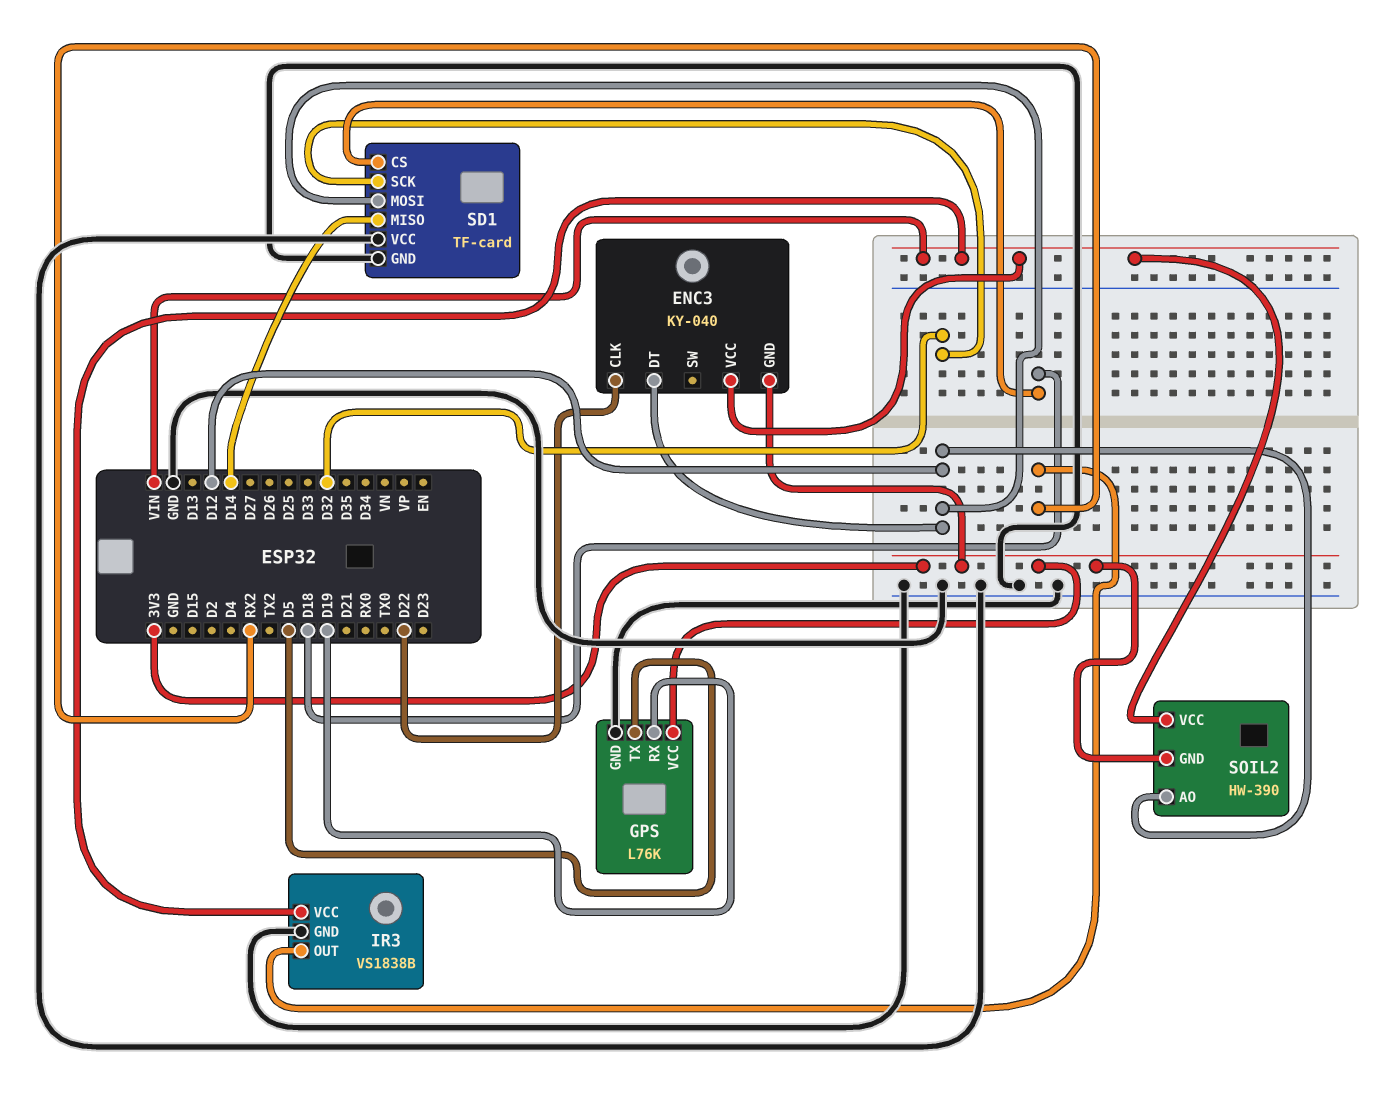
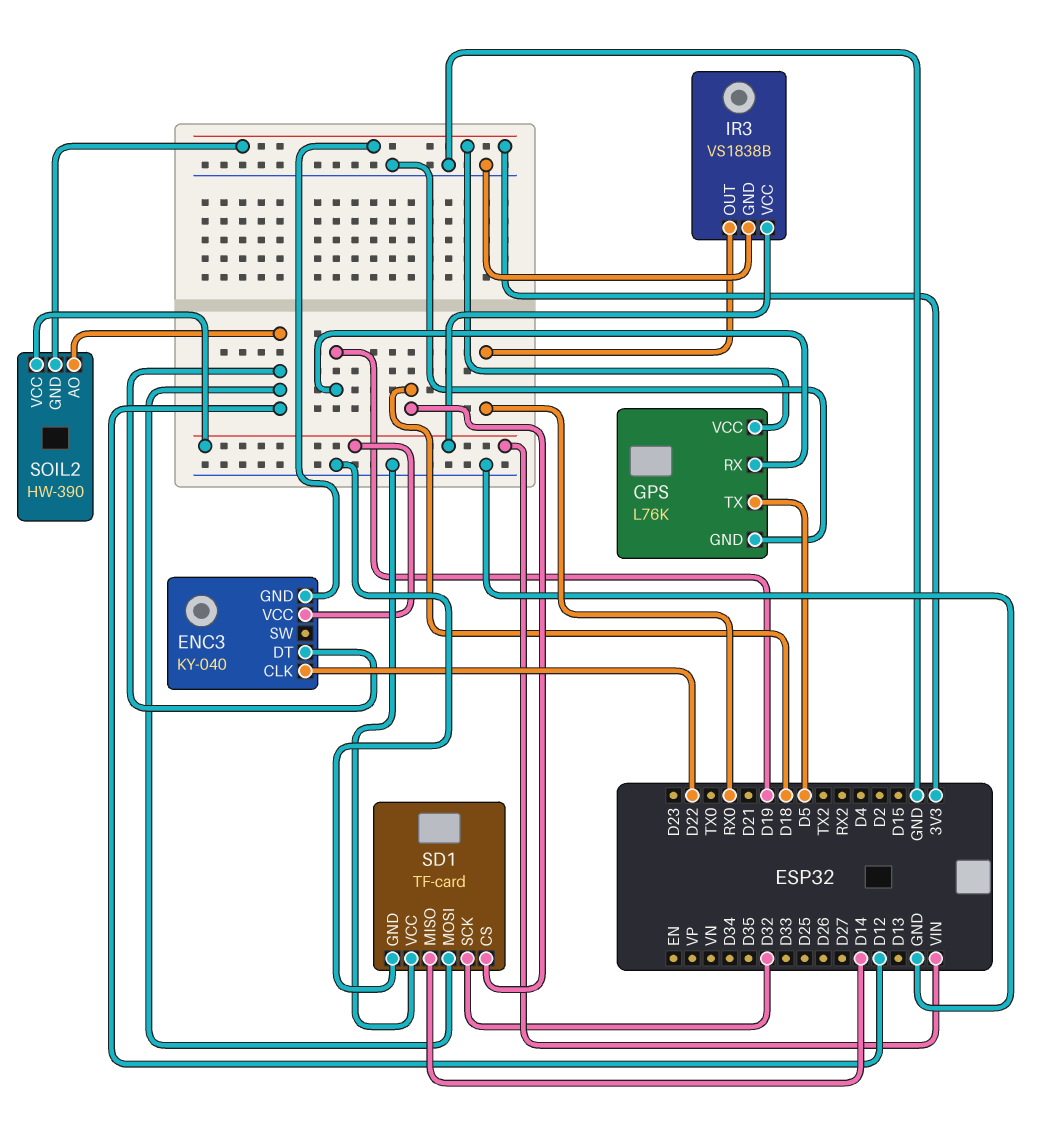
IR3 pin OUT: RX2 -> RX0

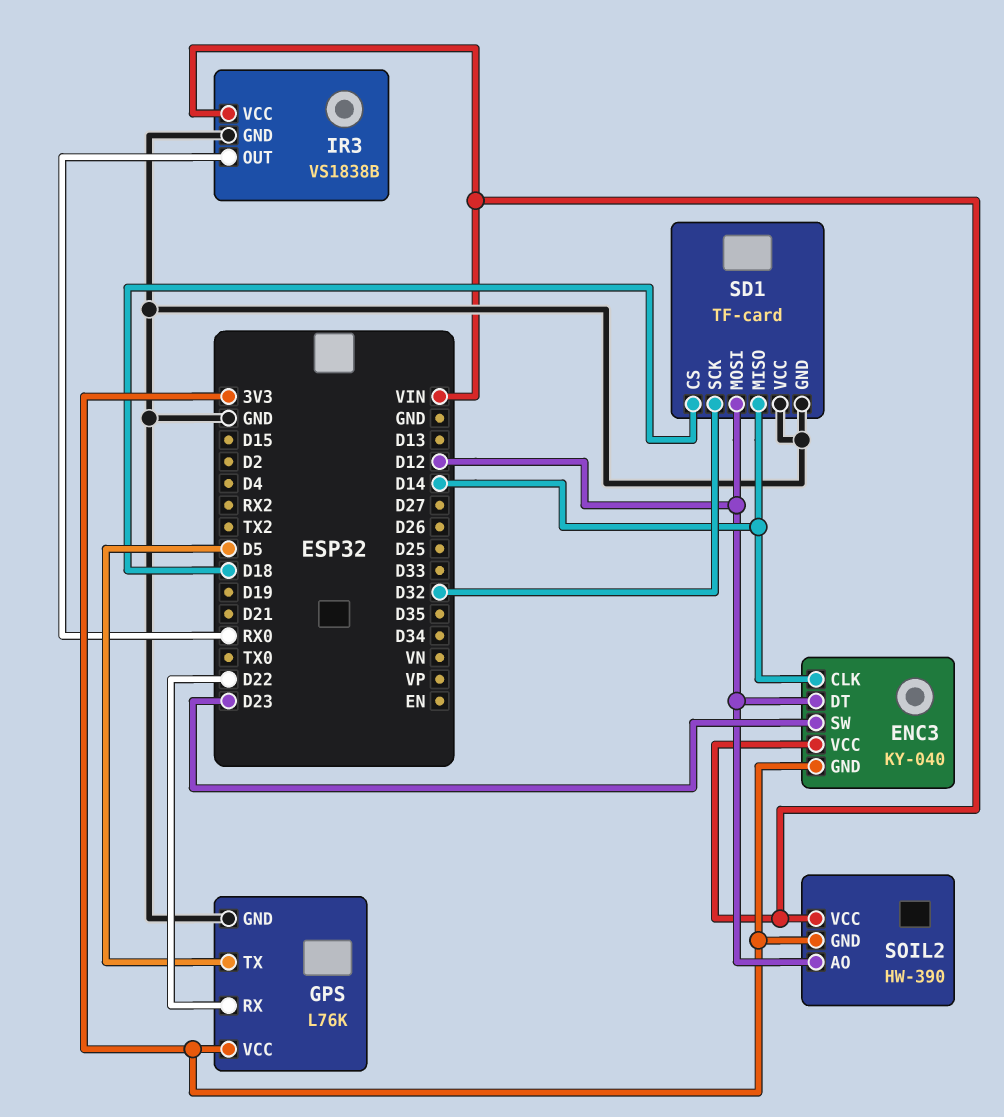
ENC3 pin CLK: D22 -> D14
ENC3 pin SW: none -> D23
GPS pin RX: D19 -> D22

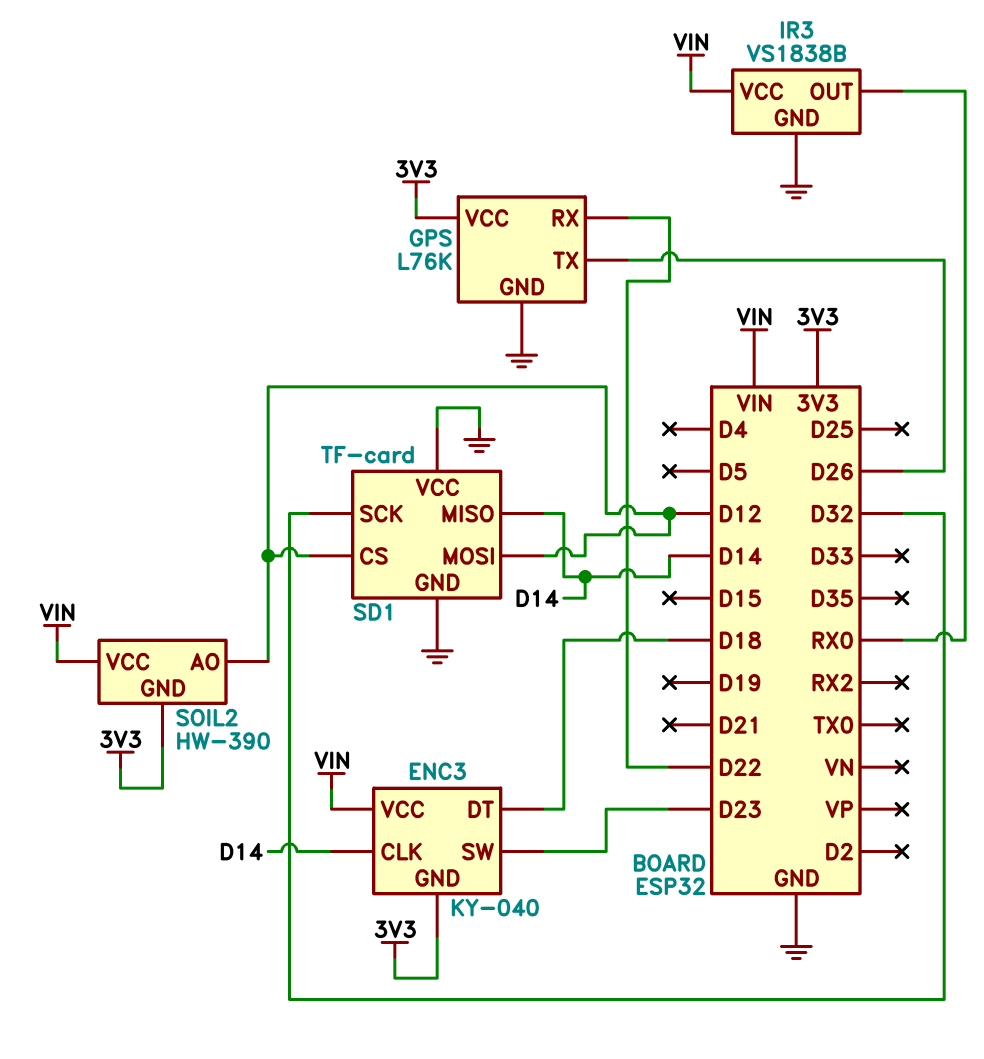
ENC3 pin DT: D12 -> D18
GPS pin TX: D5 -> D26
SD1 pin CS: D18 -> D12

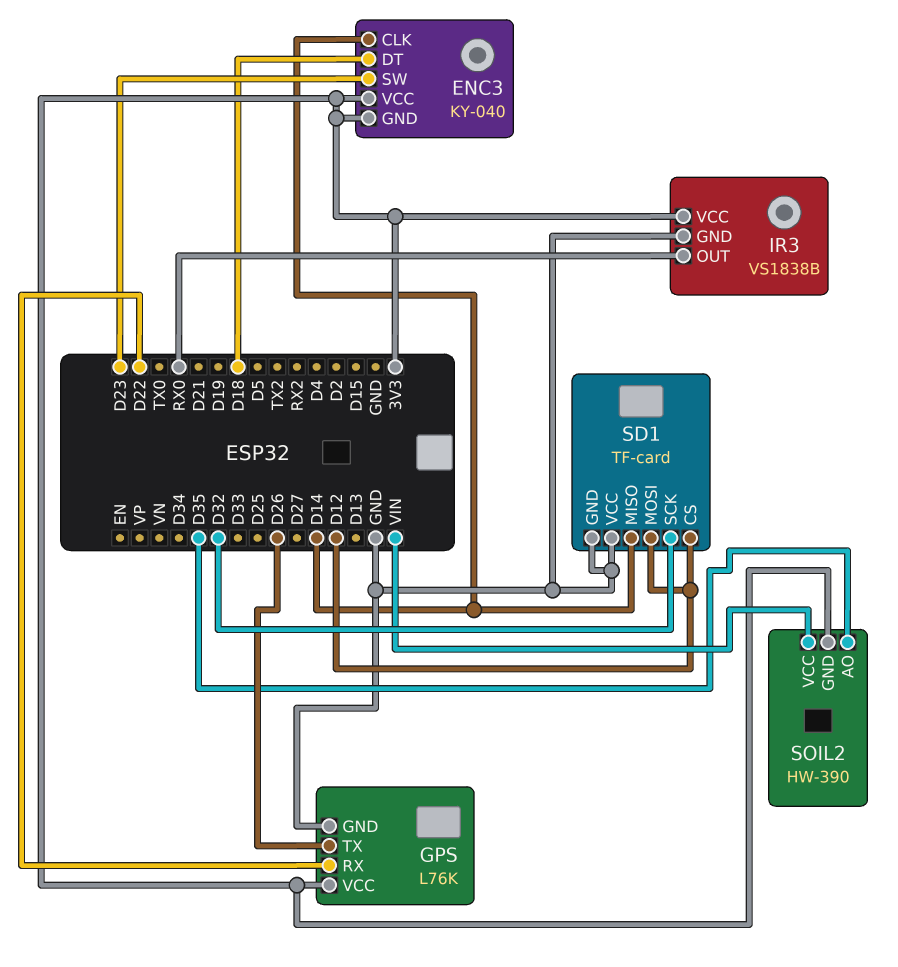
ENC3 pin VCC: VIN -> 3V3
IR3 pin VCC: VIN -> 3V3
SOIL2 pin AO: D12 -> D35

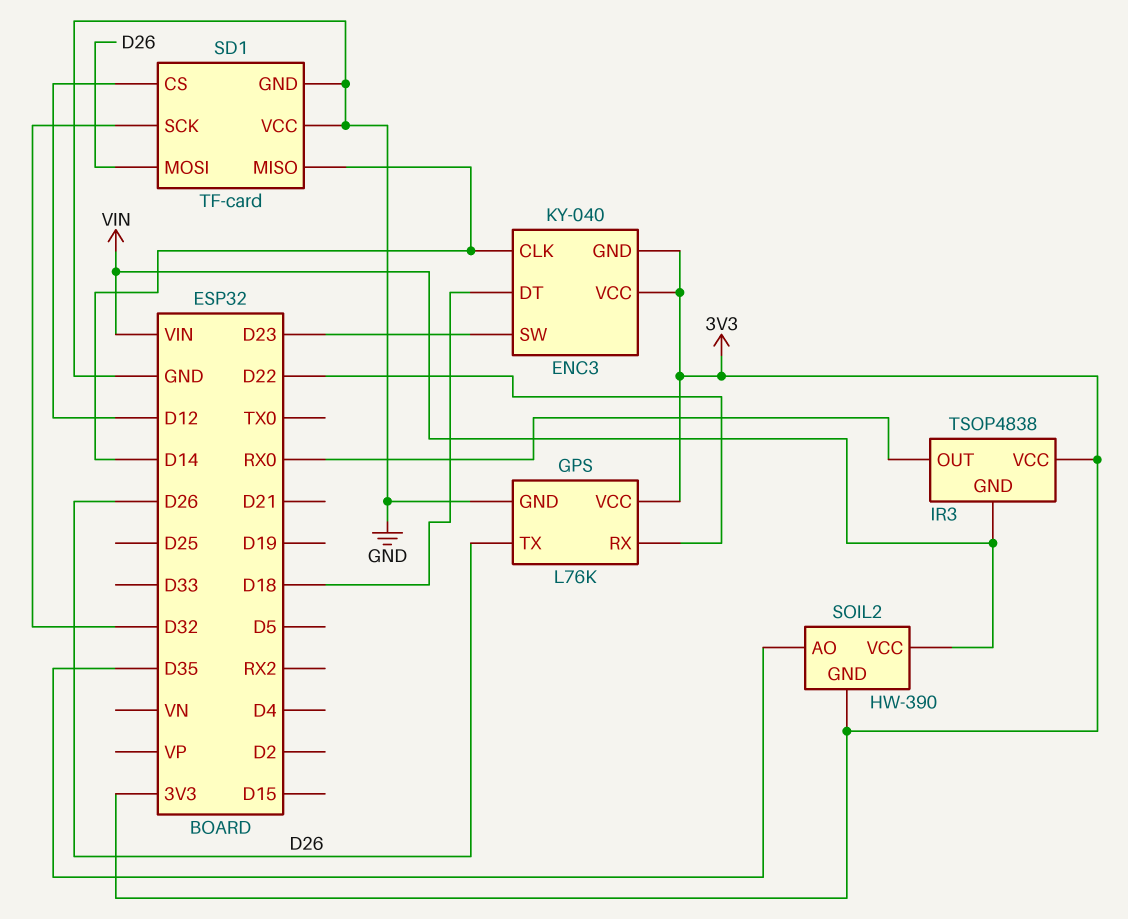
IR3: VS1838B -> TSOP4838
IR3 pin GND: GND -> VIN
SD1 pin MOSI: D12 -> D26

